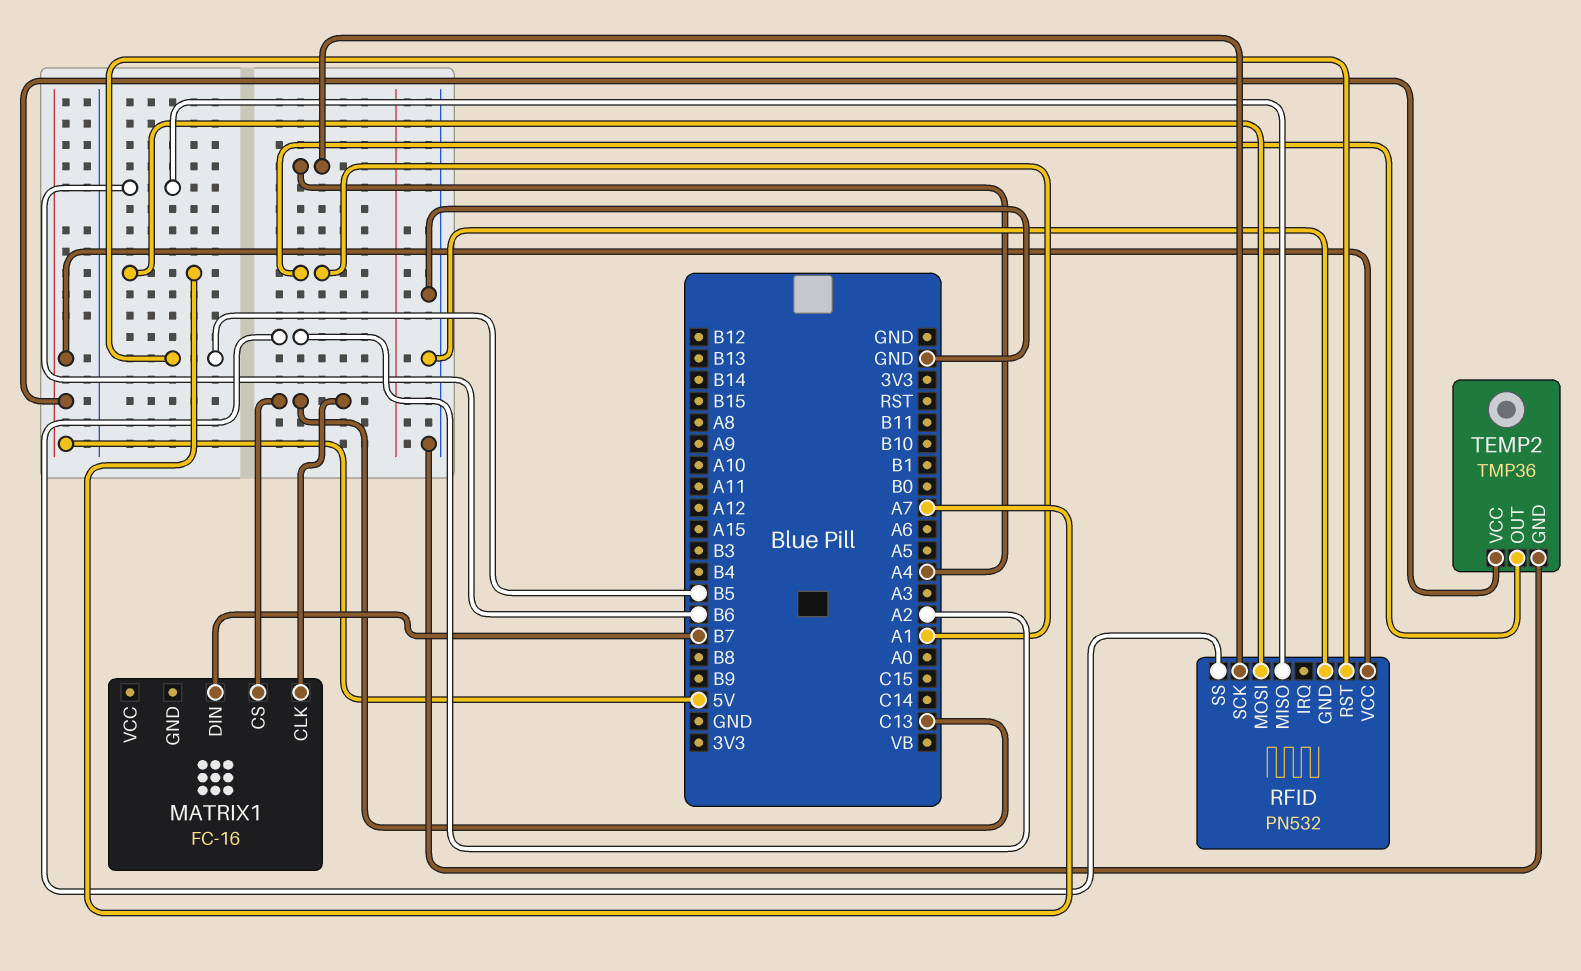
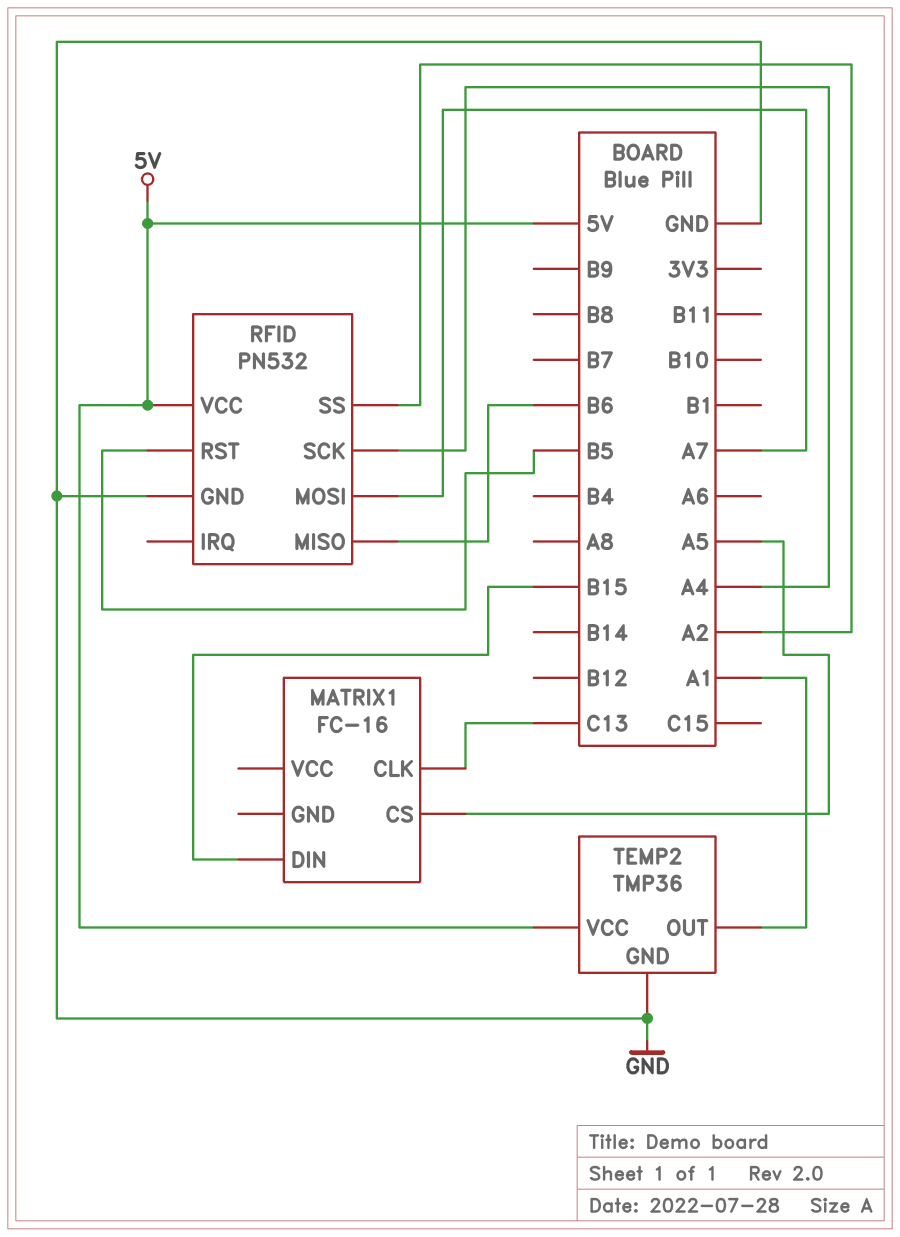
MATRIX1 pin CS: C13 -> A5
MATRIX1 pin DIN: B7 -> B15

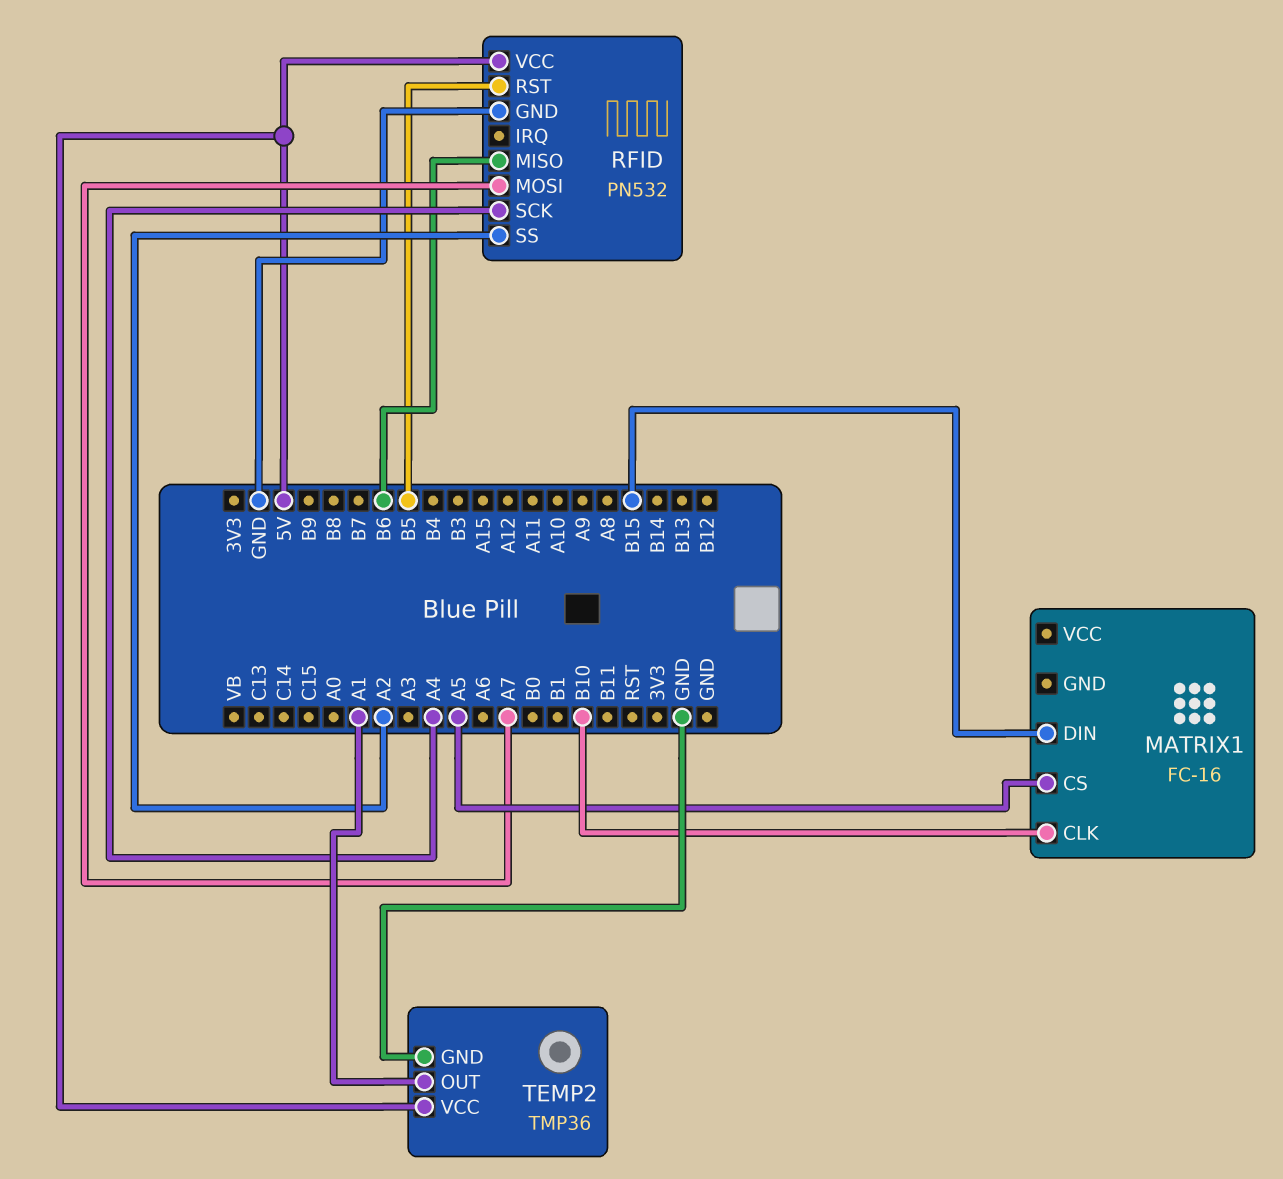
MATRIX1 pin CLK: C13 -> B10

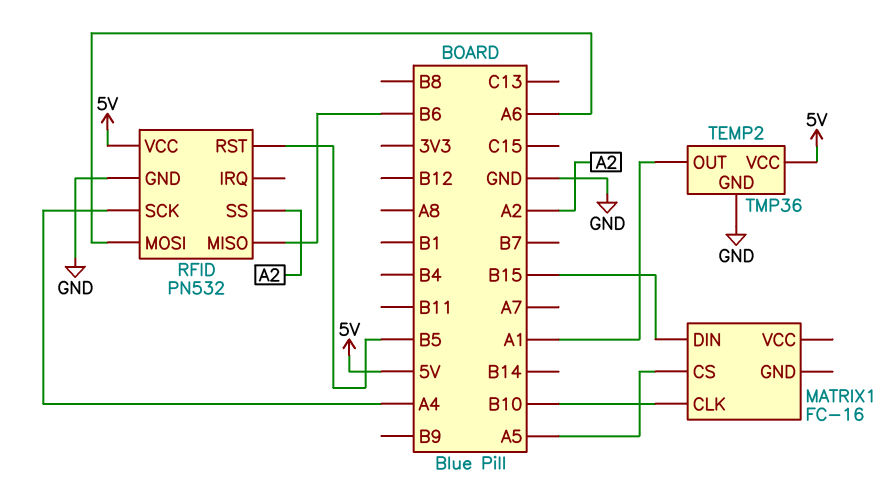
RFID pin MOSI: A7 -> A6

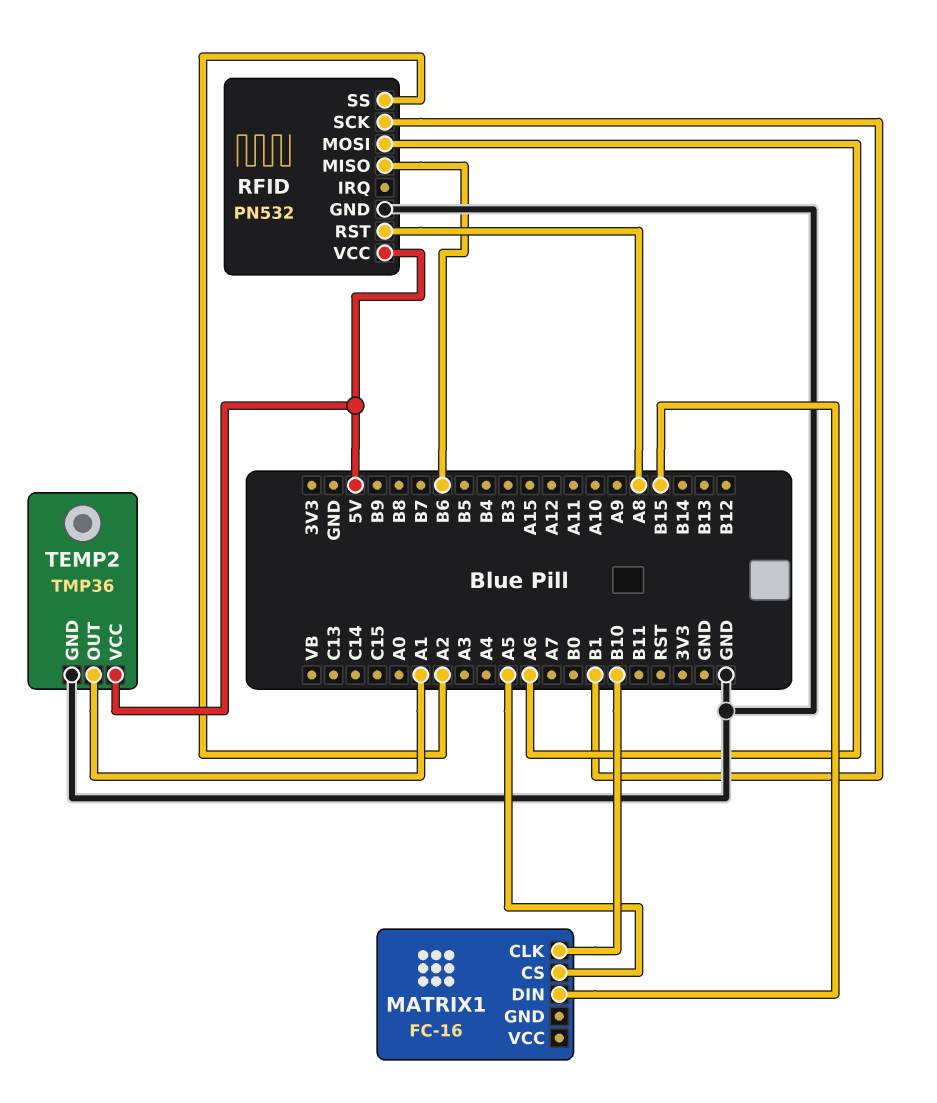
RFID pin RST: B5 -> A8
RFID pin SCK: A4 -> B1

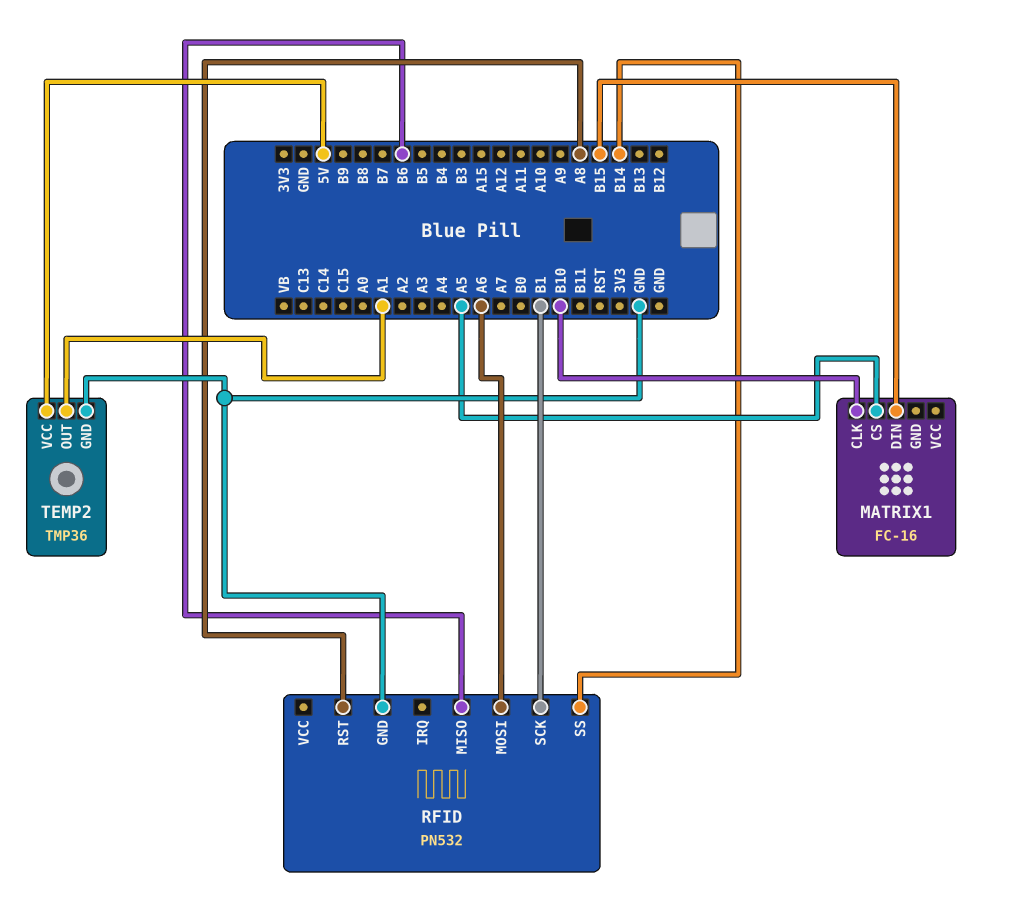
RFID pin SS: A2 -> B14
RFID pin VCC: 5V -> none

